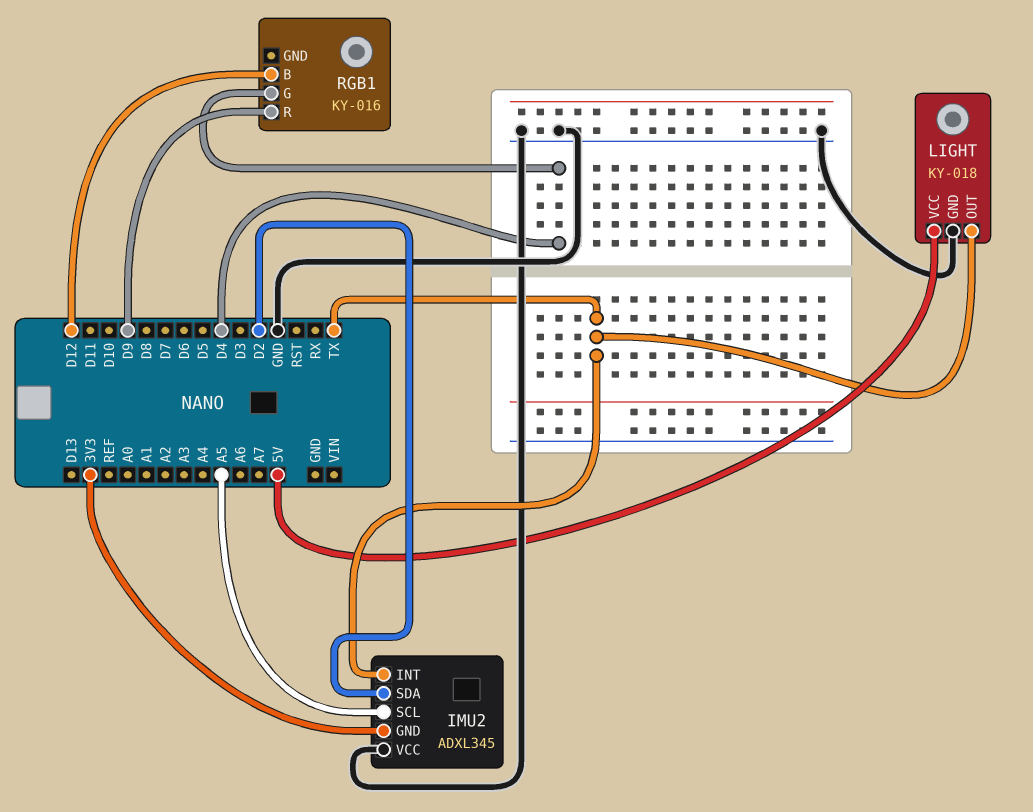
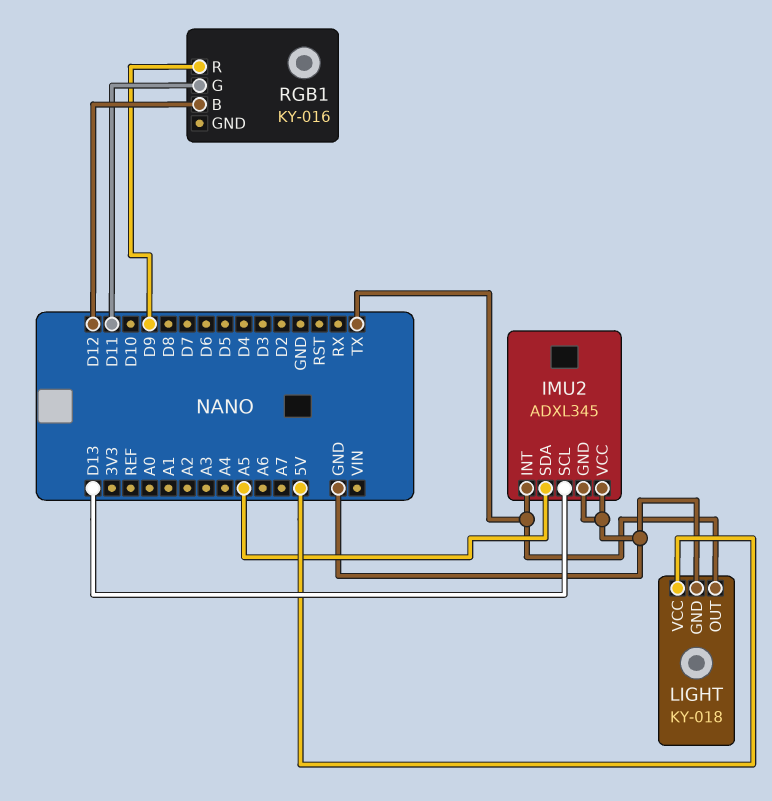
IMU2 pin GND: 3V3 -> GND
IMU2 pin SCL: A5 -> D13
IMU2 pin SDA: D2 -> A5
RGB1 pin G: D4 -> D11

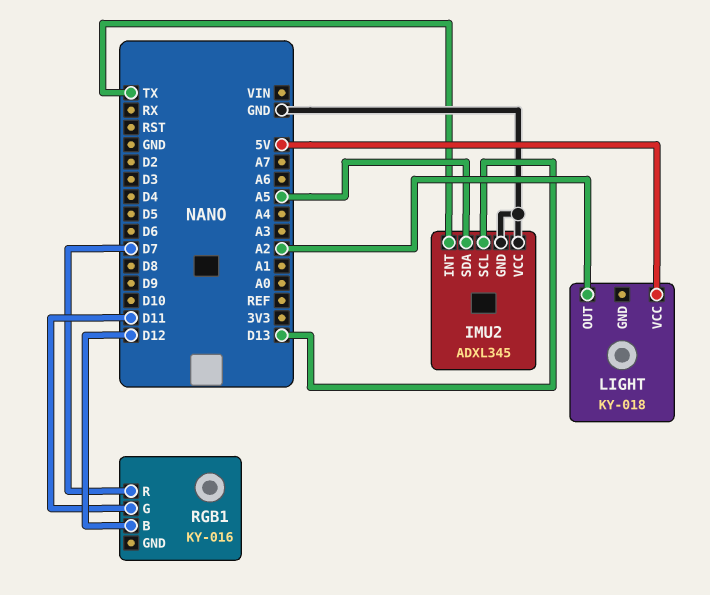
LIGHT pin GND: GND -> none
LIGHT pin OUT: TX -> A2
RGB1 pin R: D9 -> D7

